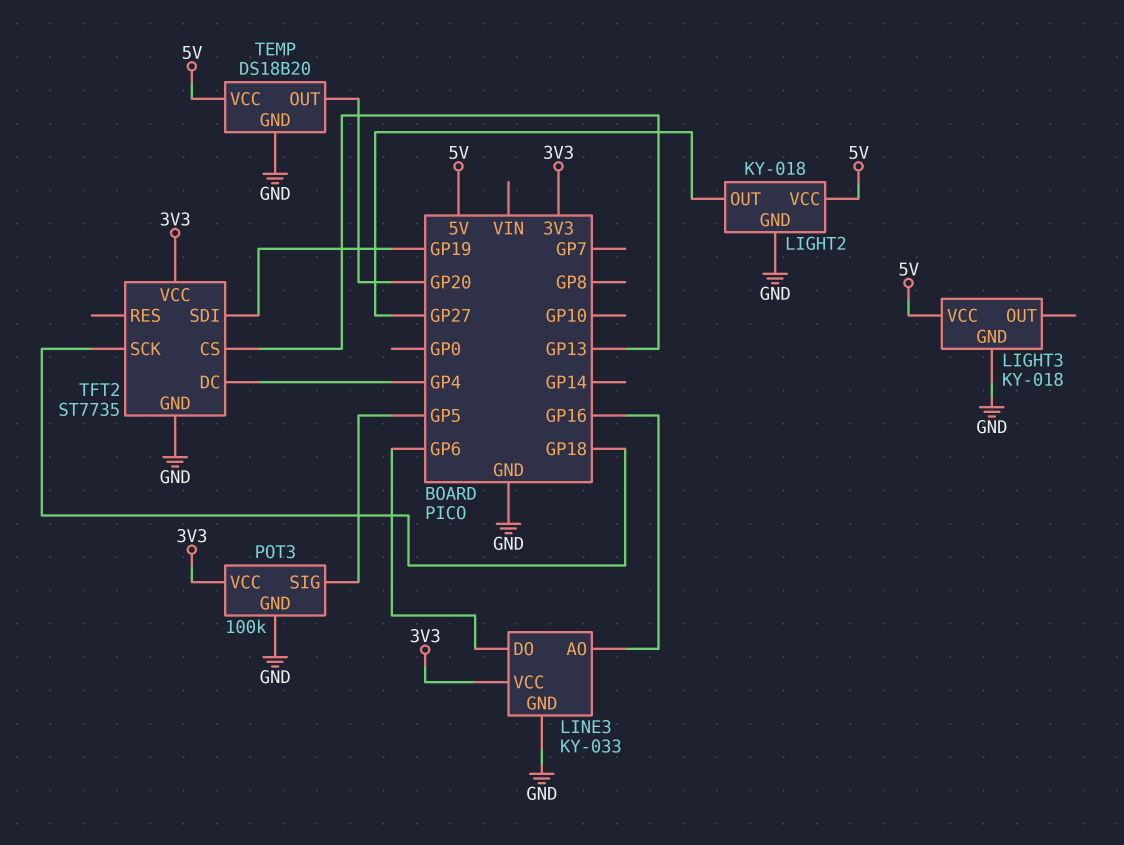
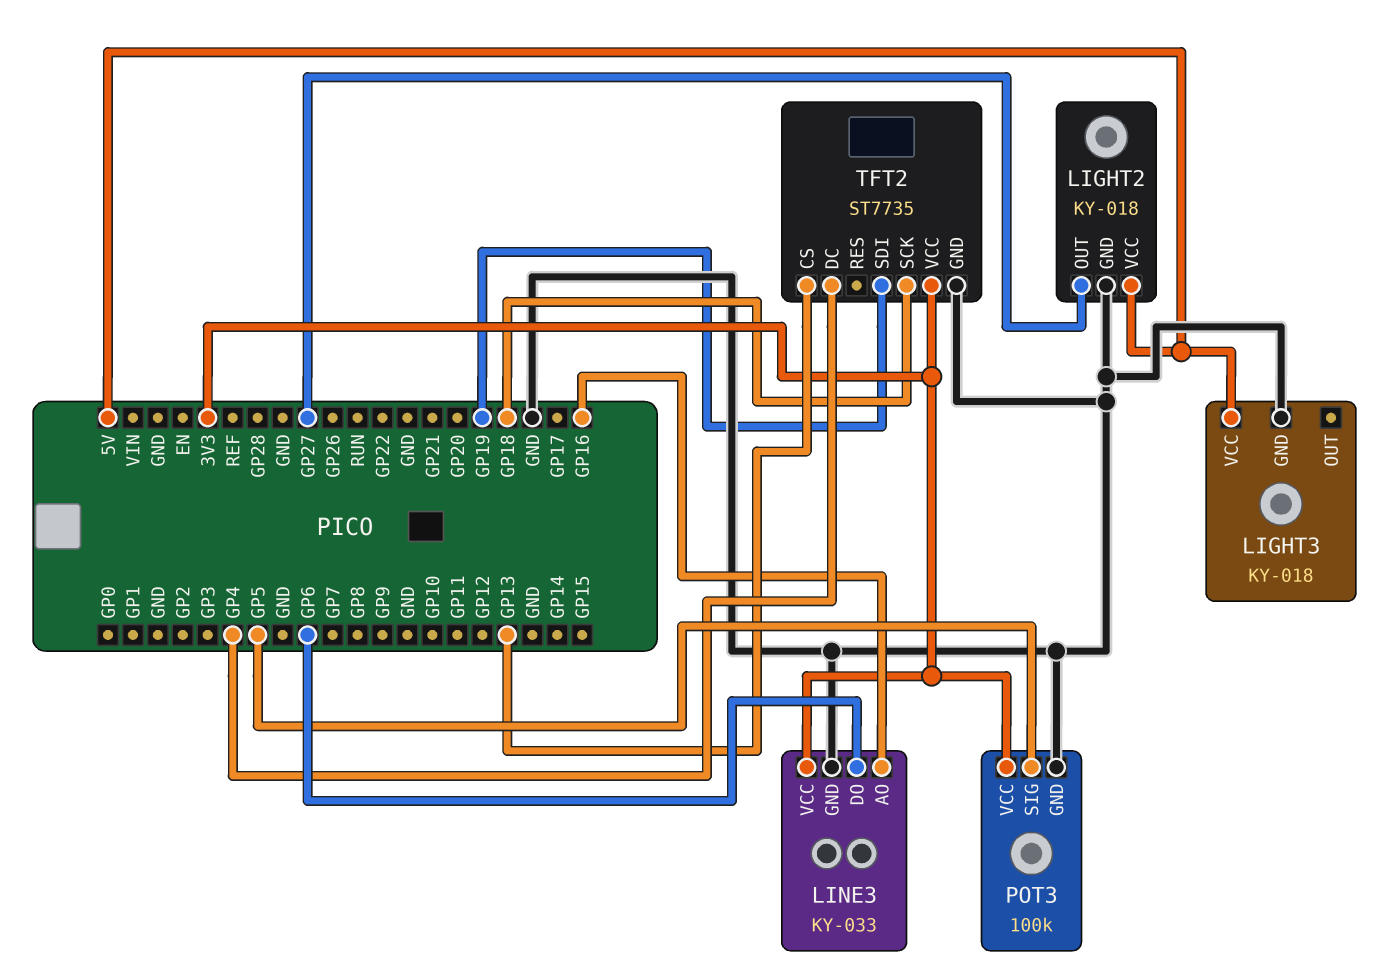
TEMP: DS18B20 -> none
TEMP pin GND: GND -> none
TEMP pin OUT: GP20 -> none
TEMP pin VCC: 5V -> none

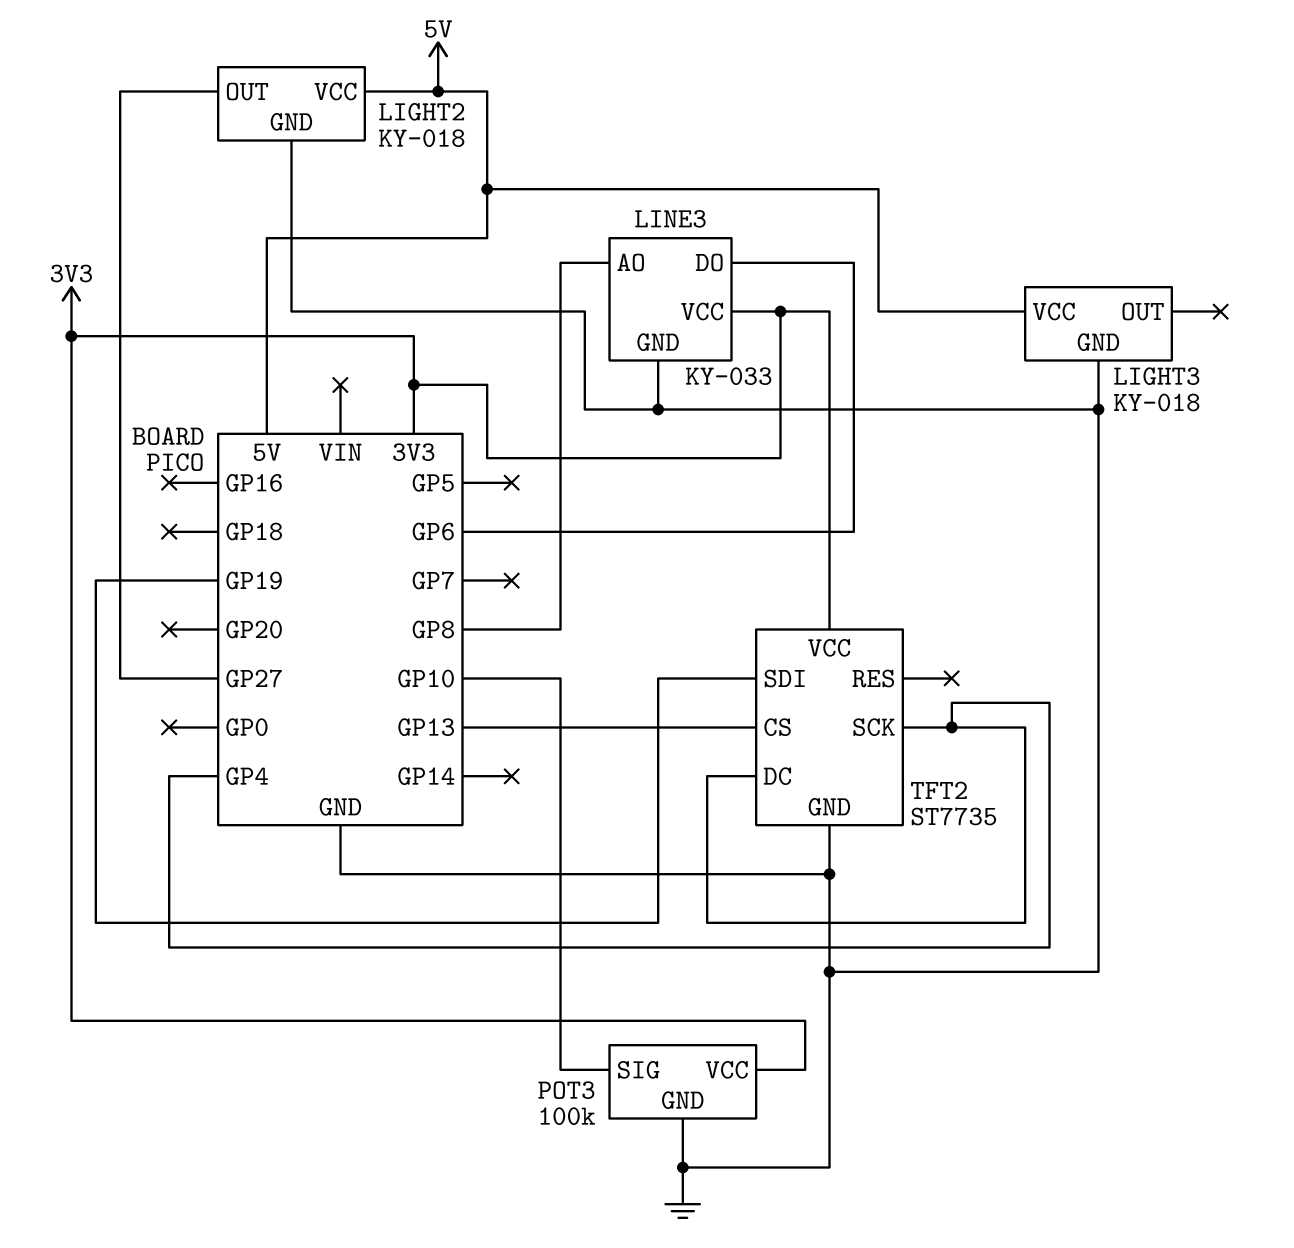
LINE3 pin AO: GP16 -> GP8
POT3 pin SIG: GP5 -> GP10
TFT2 pin SCK: GP18 -> GP4

